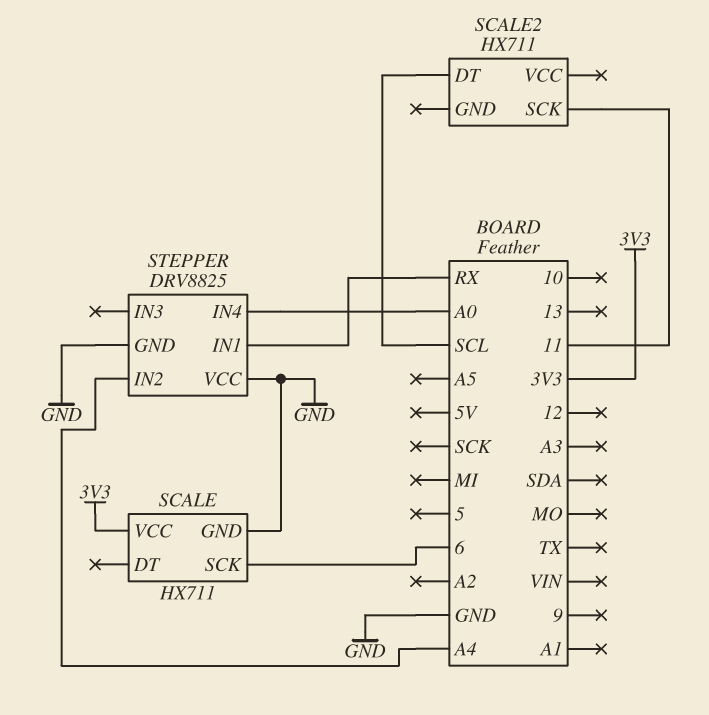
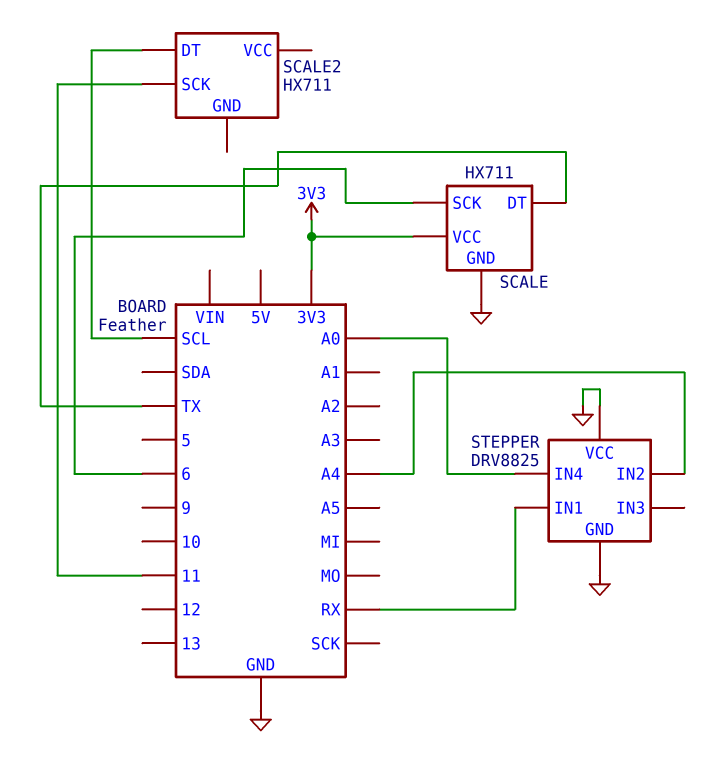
SCALE pin DT: none -> TX

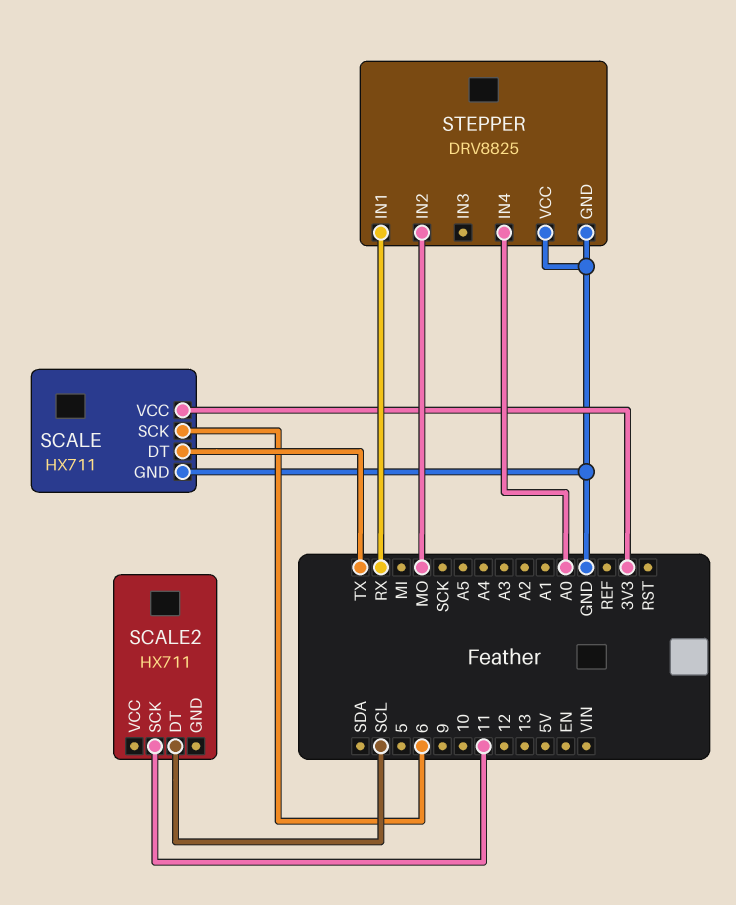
STEPPER pin IN2: A4 -> MO

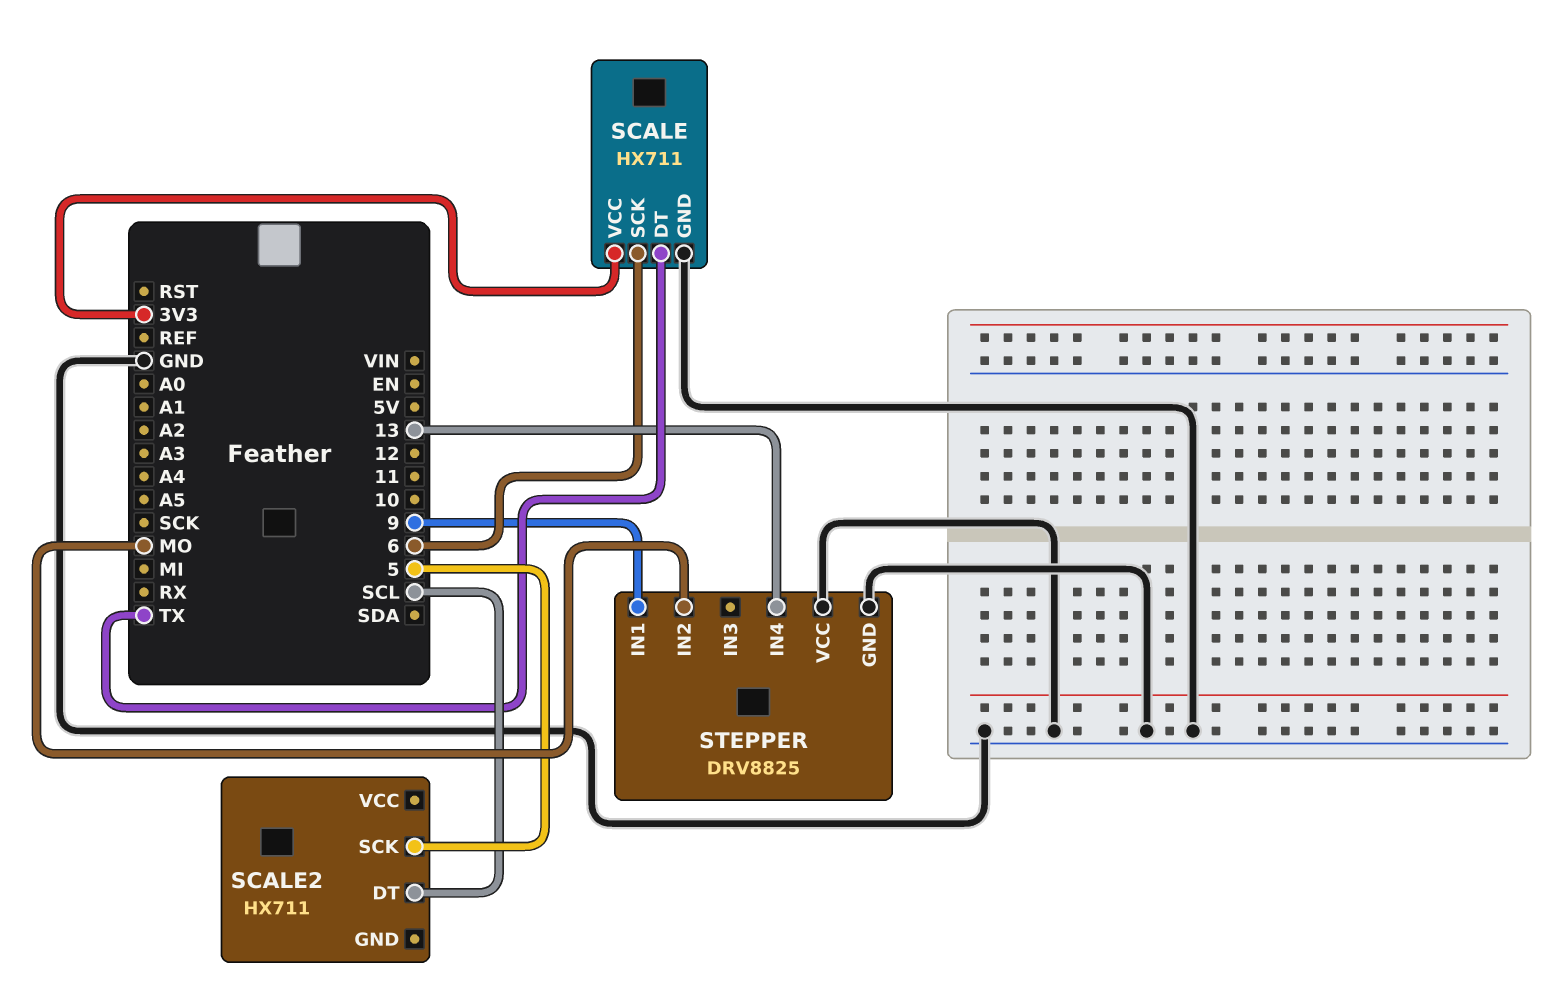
SCALE2 pin SCK: 11 -> 5
STEPPER pin IN1: RX -> 9
STEPPER pin IN4: A0 -> 13

